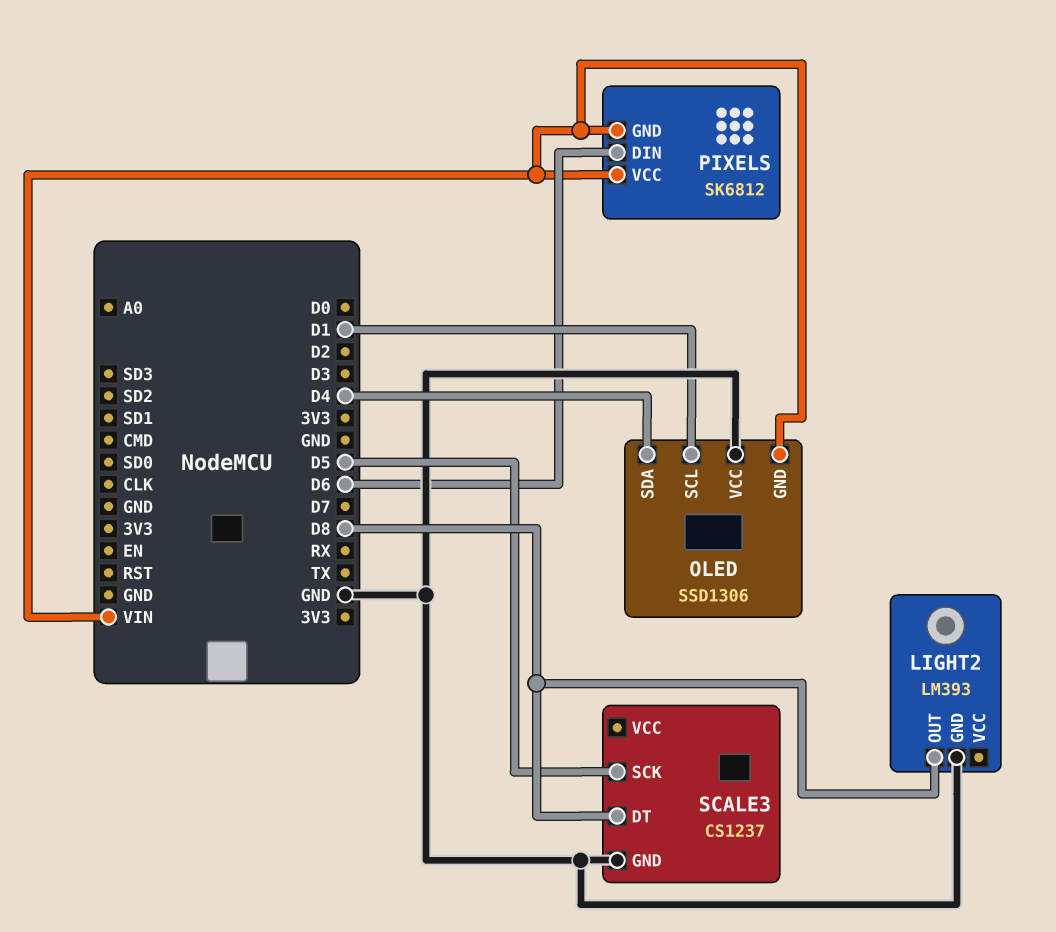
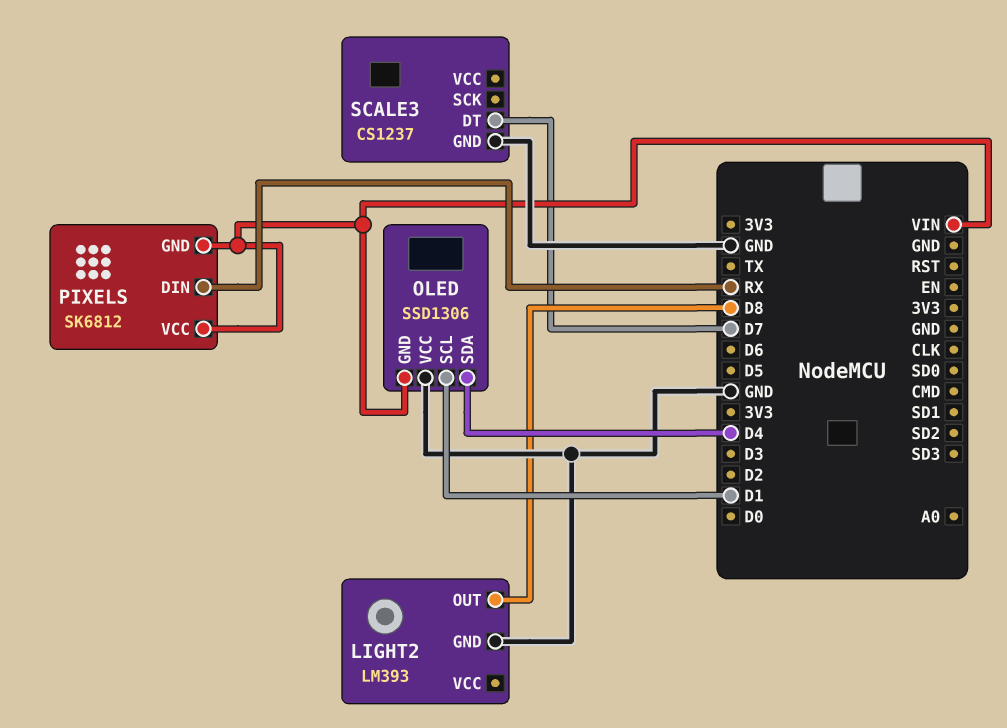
PIXELS pin DIN: D6 -> RX
SCALE3 pin DT: D8 -> D7
SCALE3 pin SCK: D5 -> none

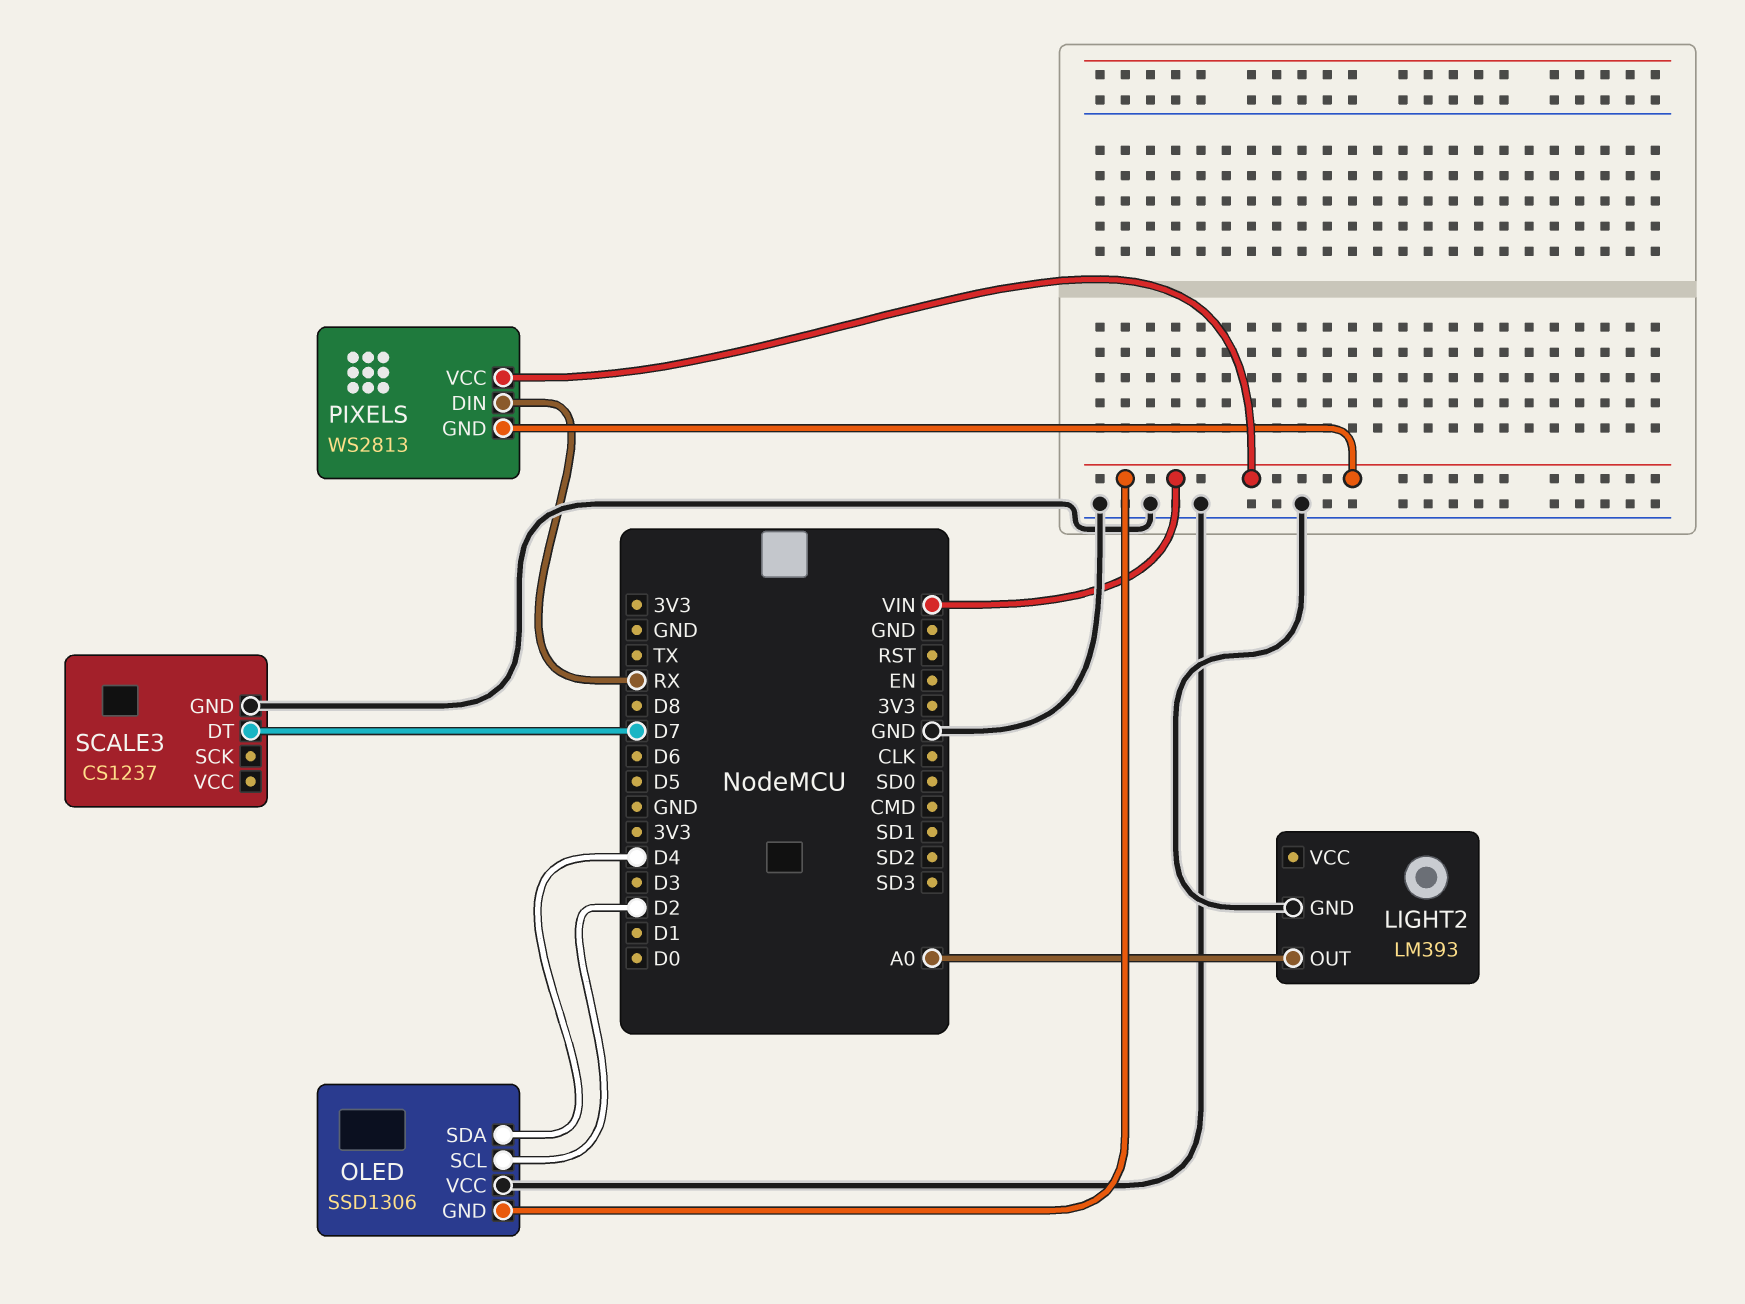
LIGHT2 pin OUT: D8 -> A0
OLED pin SCL: D1 -> D2
PIXELS: SK6812 -> WS2813

